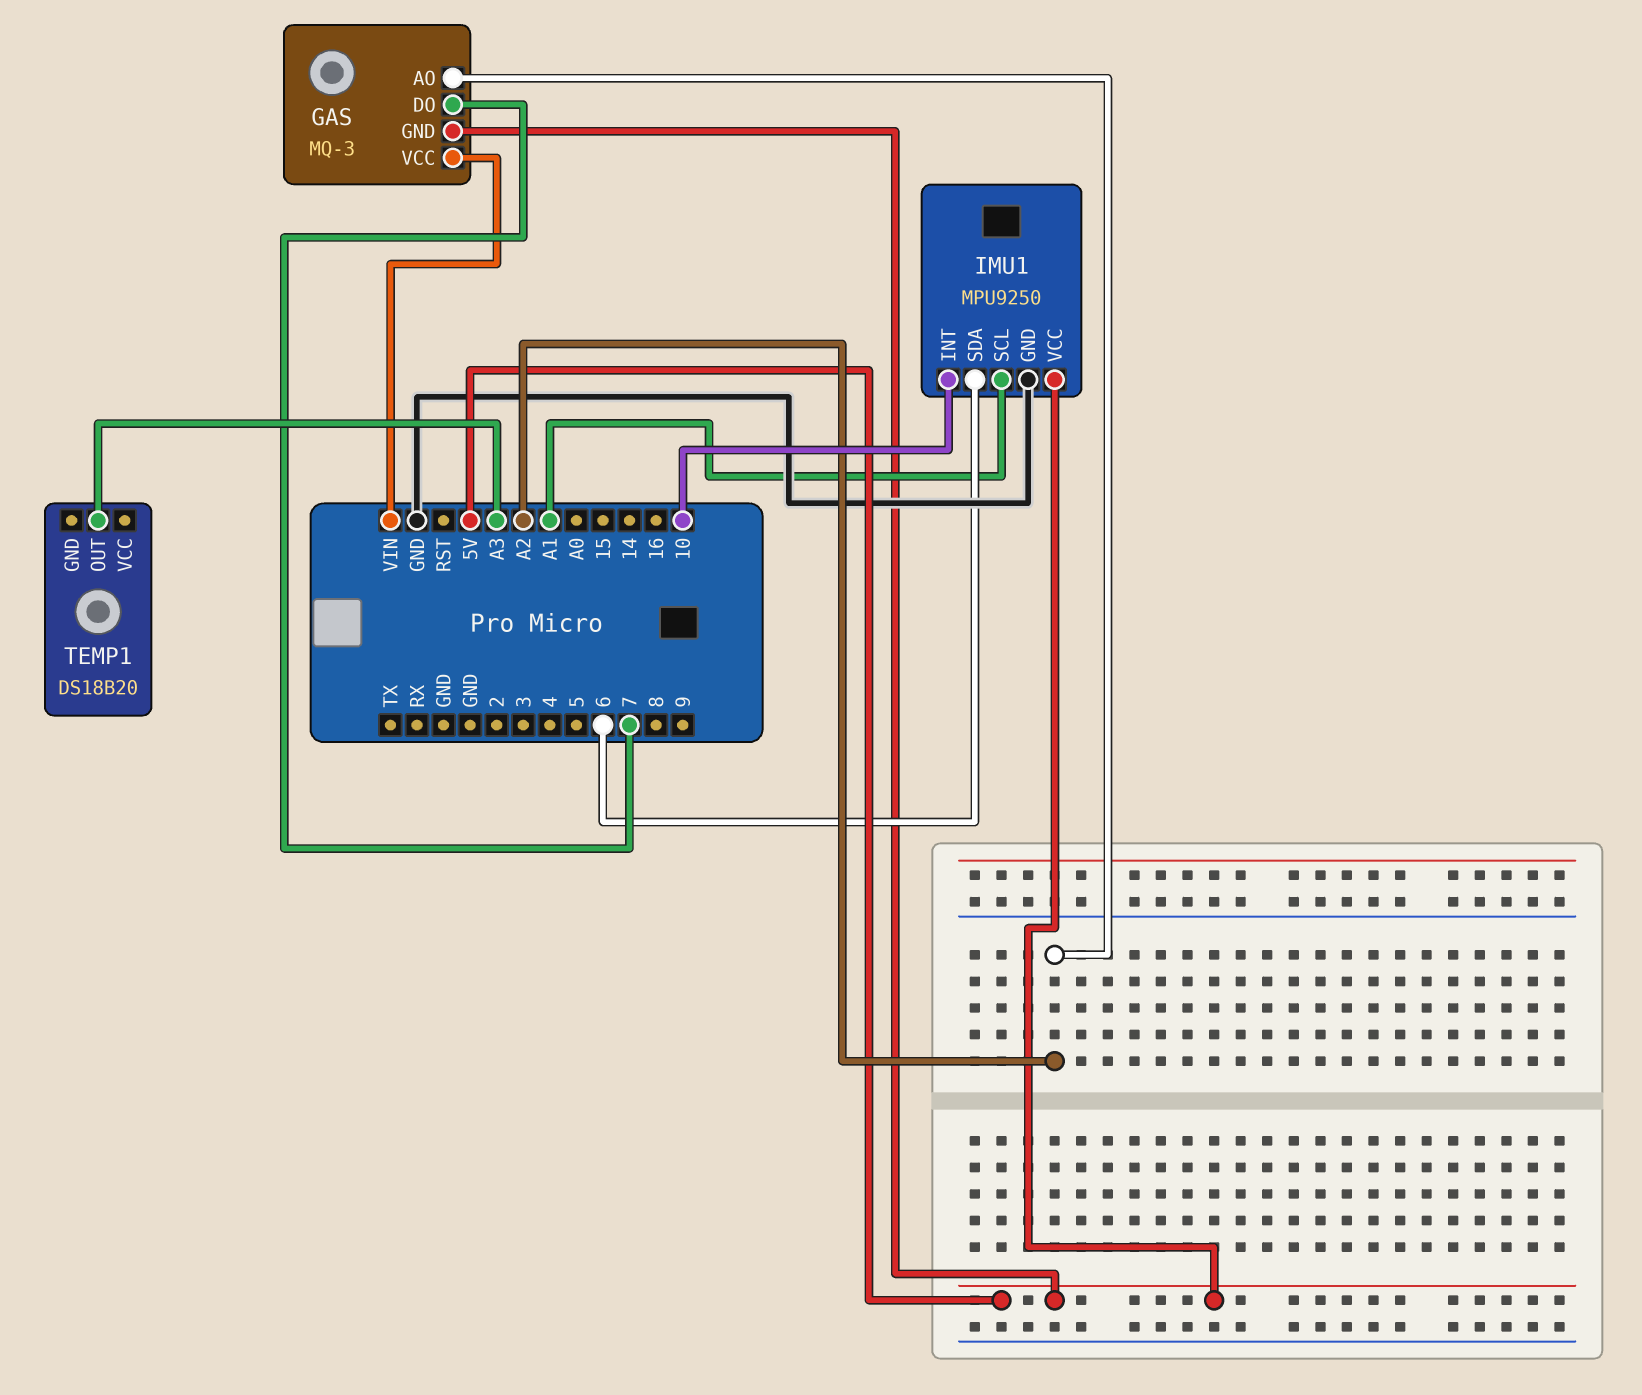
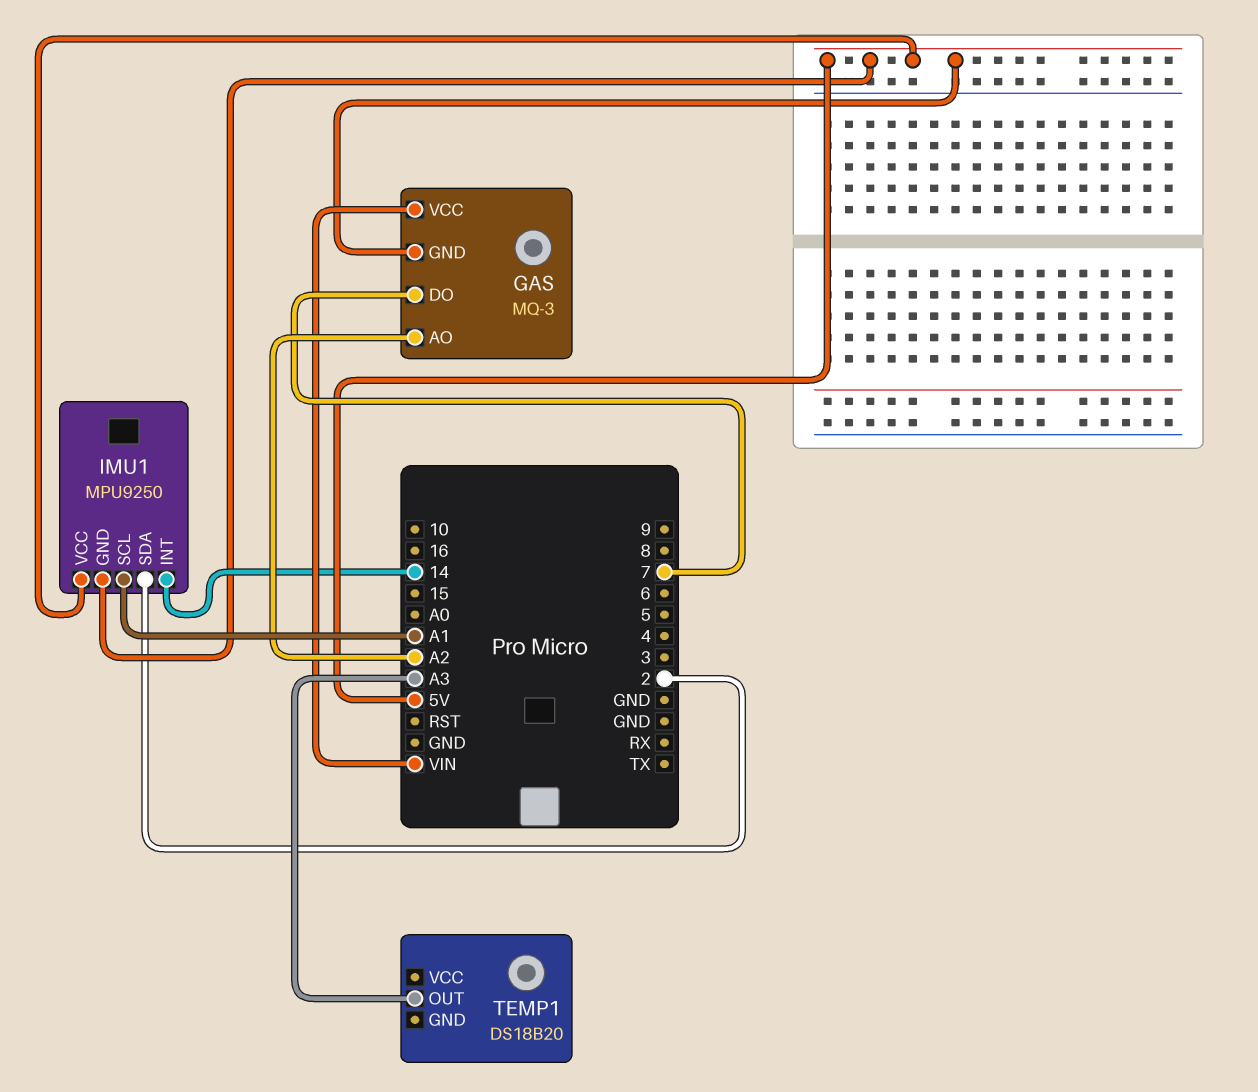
IMU1 pin GND: GND -> 5V
IMU1 pin INT: 10 -> 14
IMU1 pin SDA: 6 -> 2

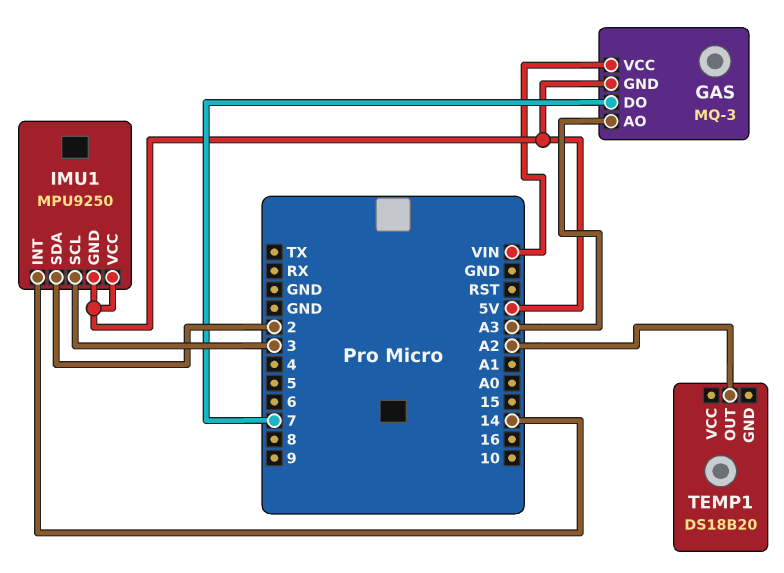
GAS pin AO: A2 -> A3
IMU1 pin SCL: A1 -> 3
TEMP1 pin OUT: A3 -> A2

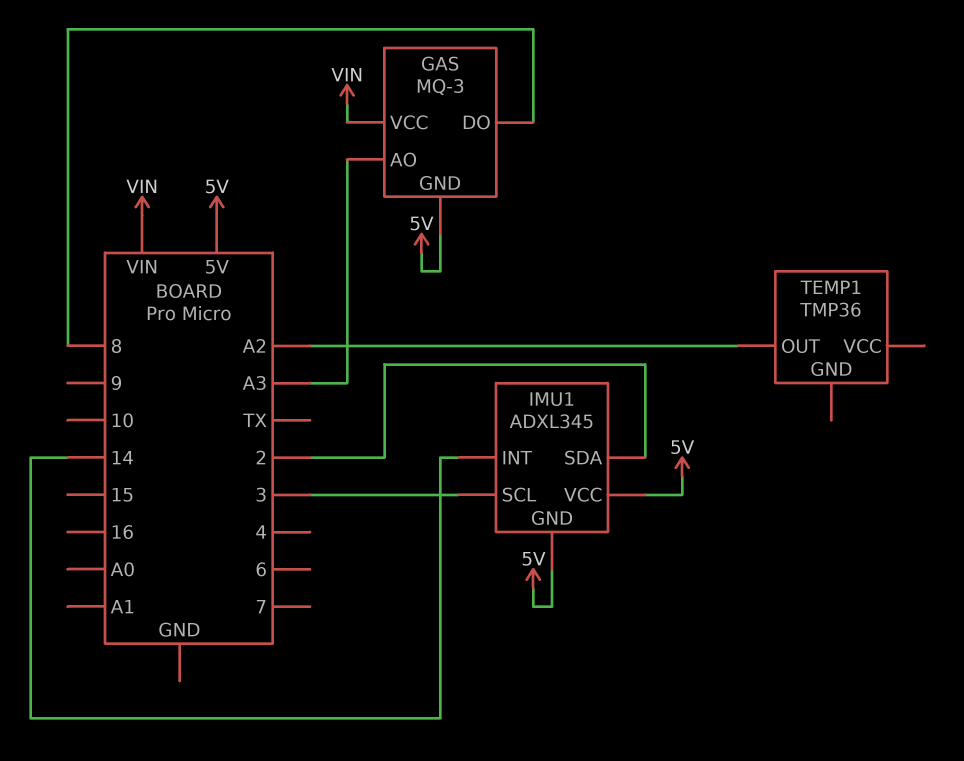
GAS pin DO: 7 -> 8
IMU1: MPU9250 -> ADXL345
TEMP1: DS18B20 -> TMP36

